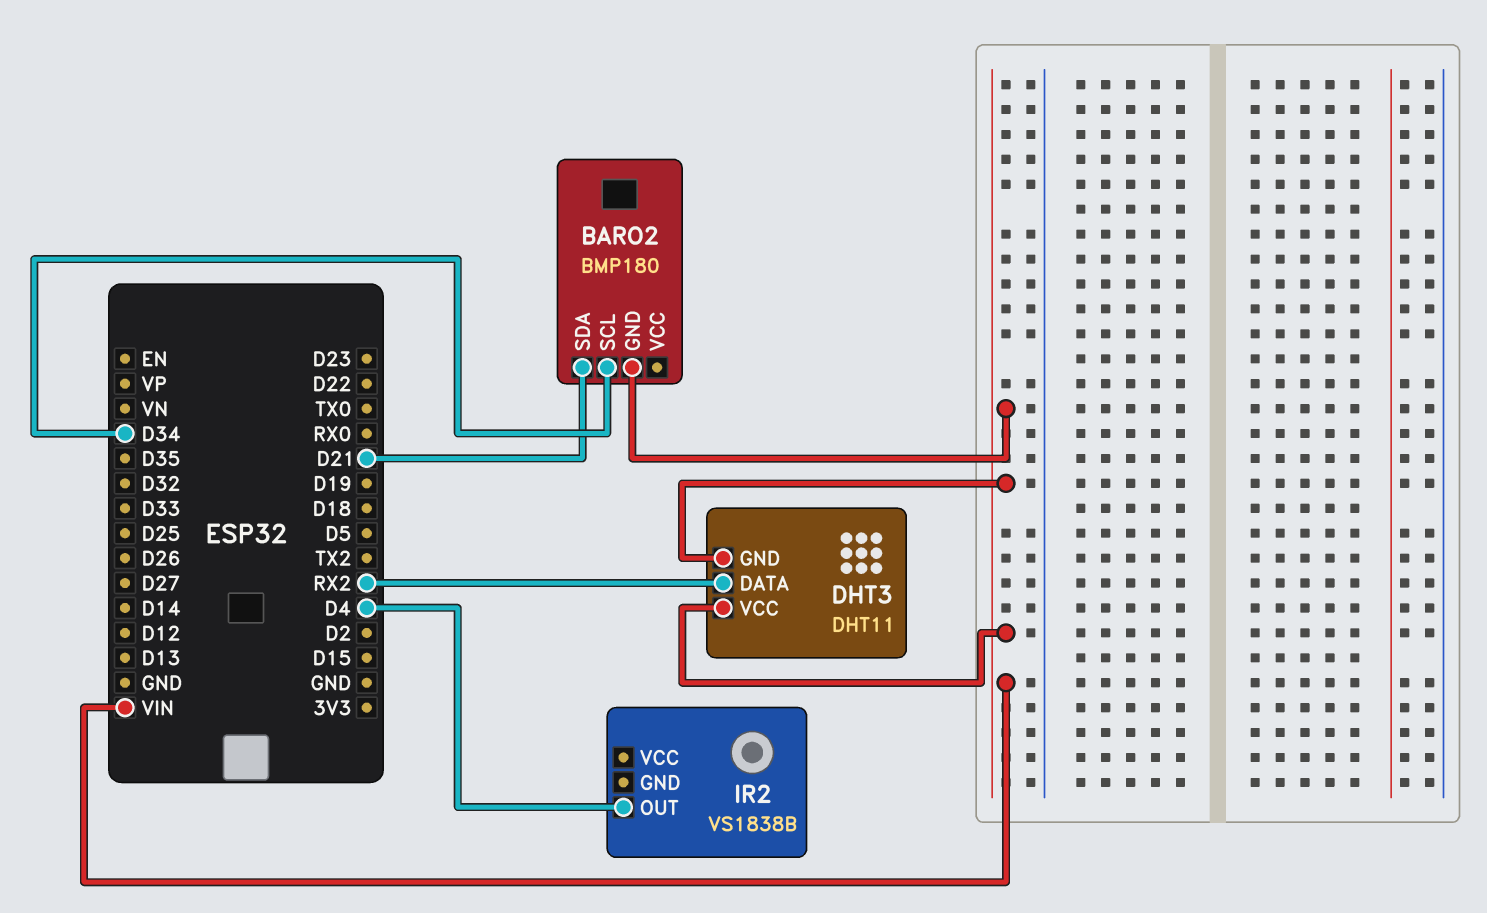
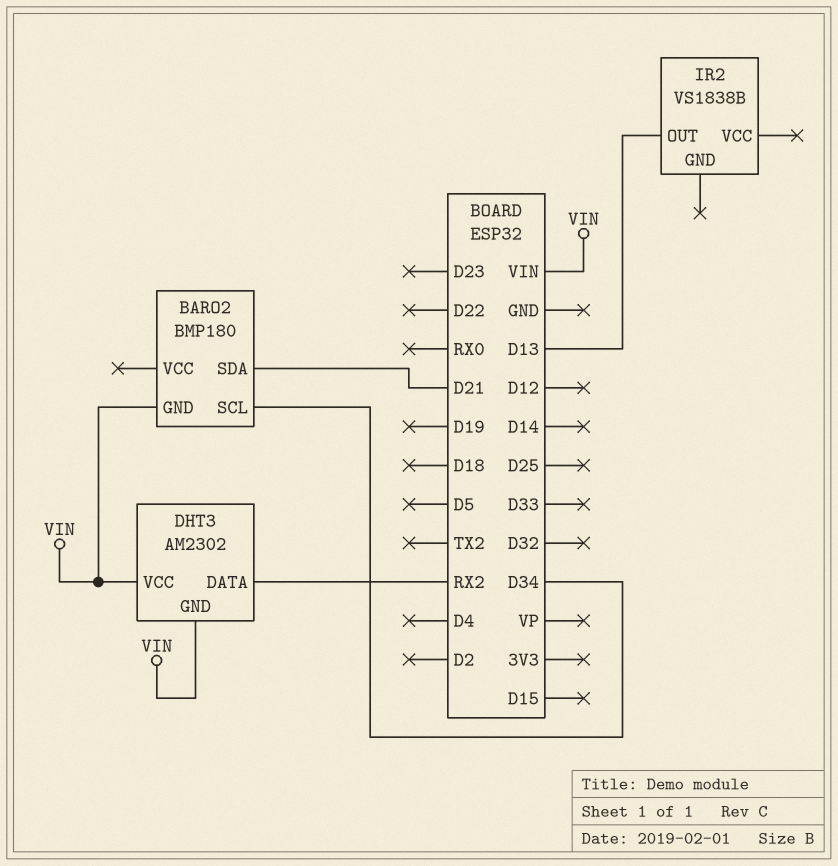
DHT3: DHT11 -> AM2302
IR2 pin OUT: D4 -> D13

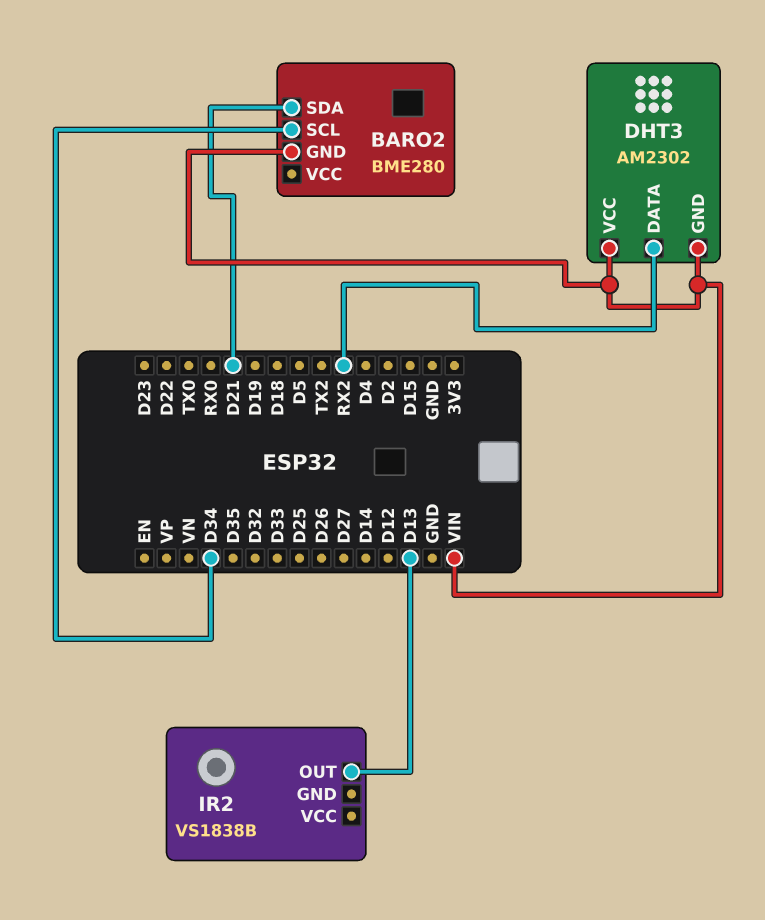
BARO2: BMP180 -> BME280

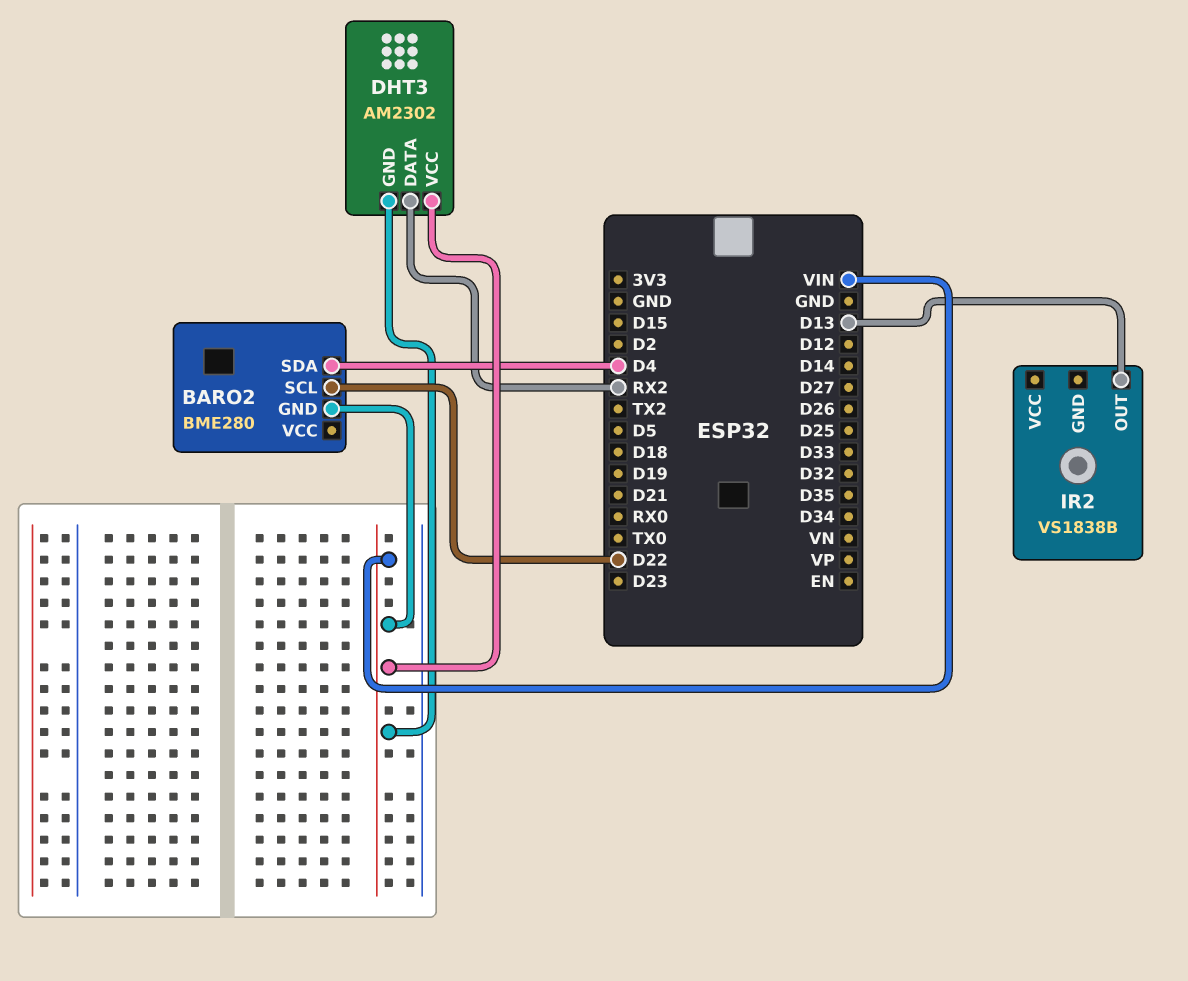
BARO2 pin SCL: D34 -> D22
BARO2 pin SDA: D21 -> D4

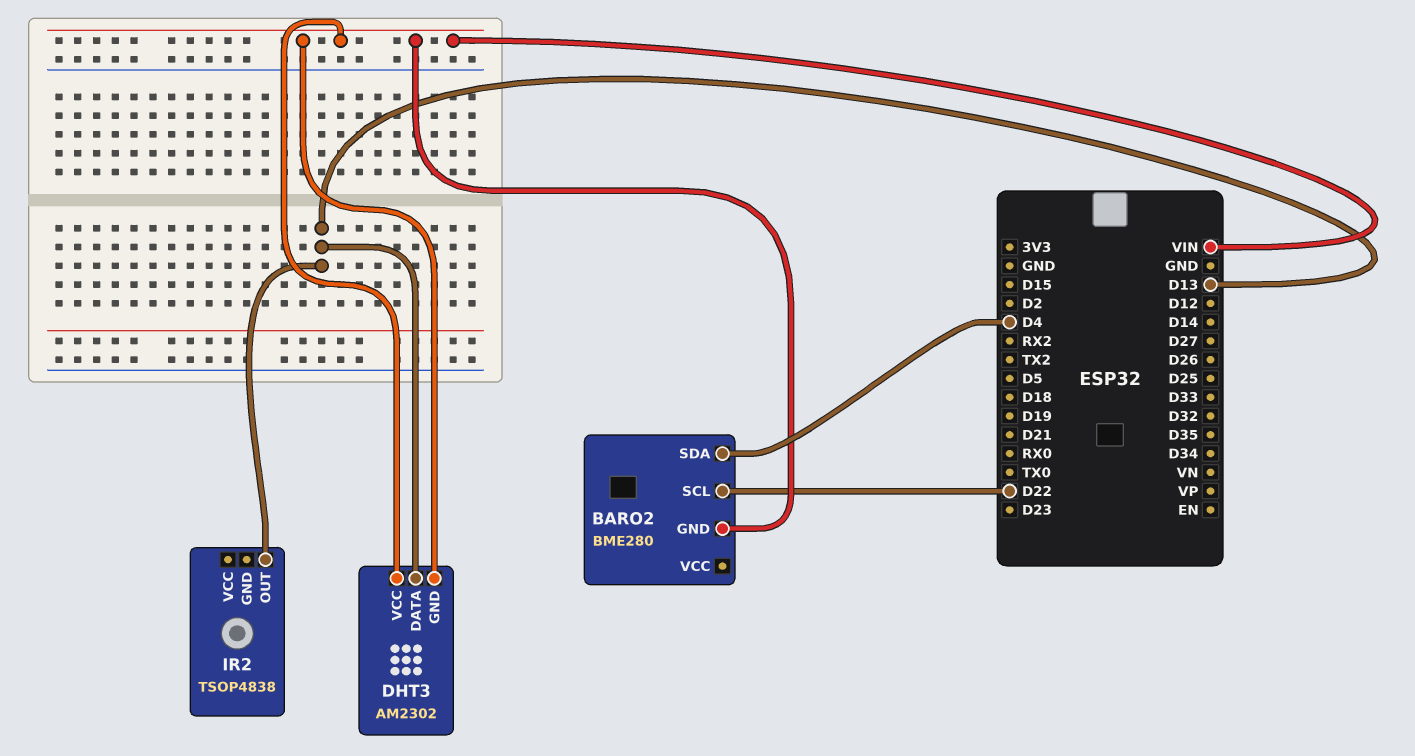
DHT3 pin DATA: RX2 -> D13
IR2: VS1838B -> TSOP4838

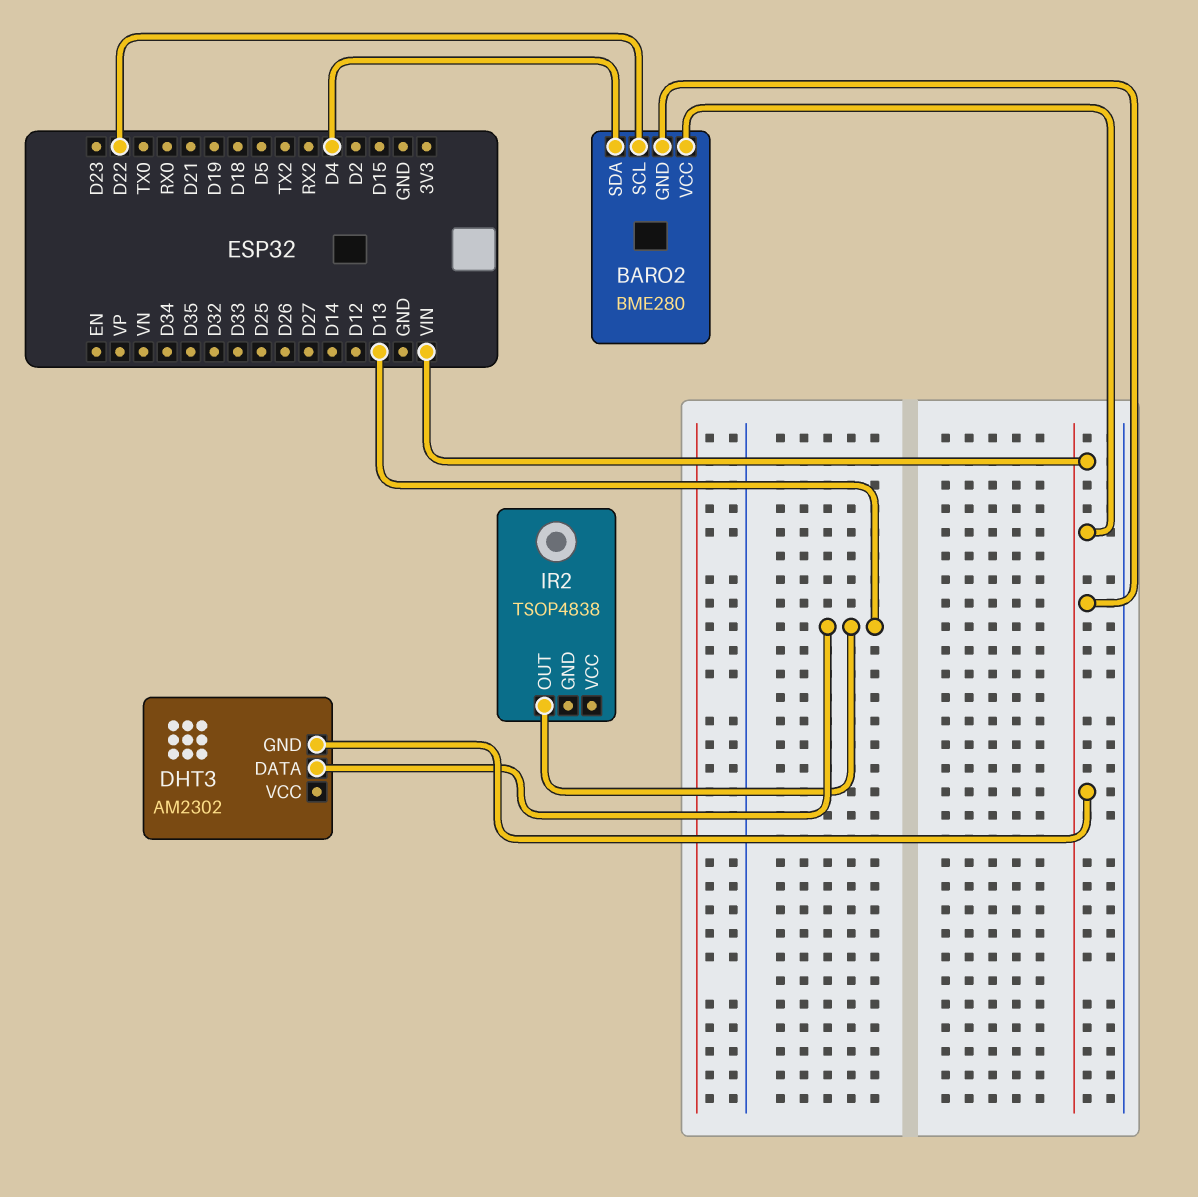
BARO2 pin VCC: none -> VIN
DHT3 pin VCC: VIN -> none

